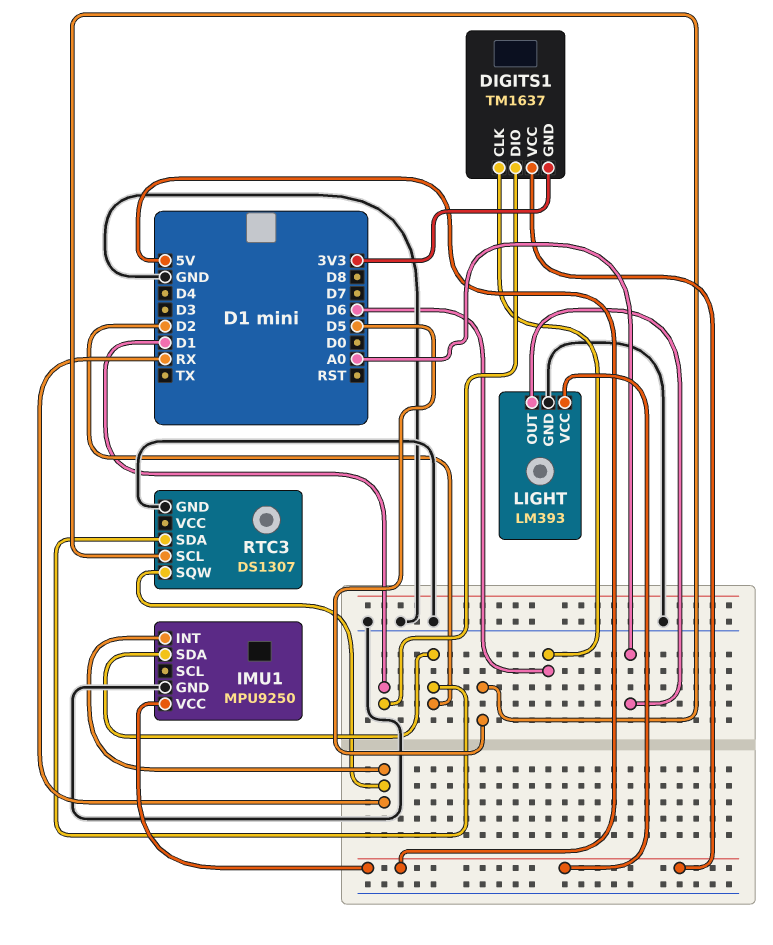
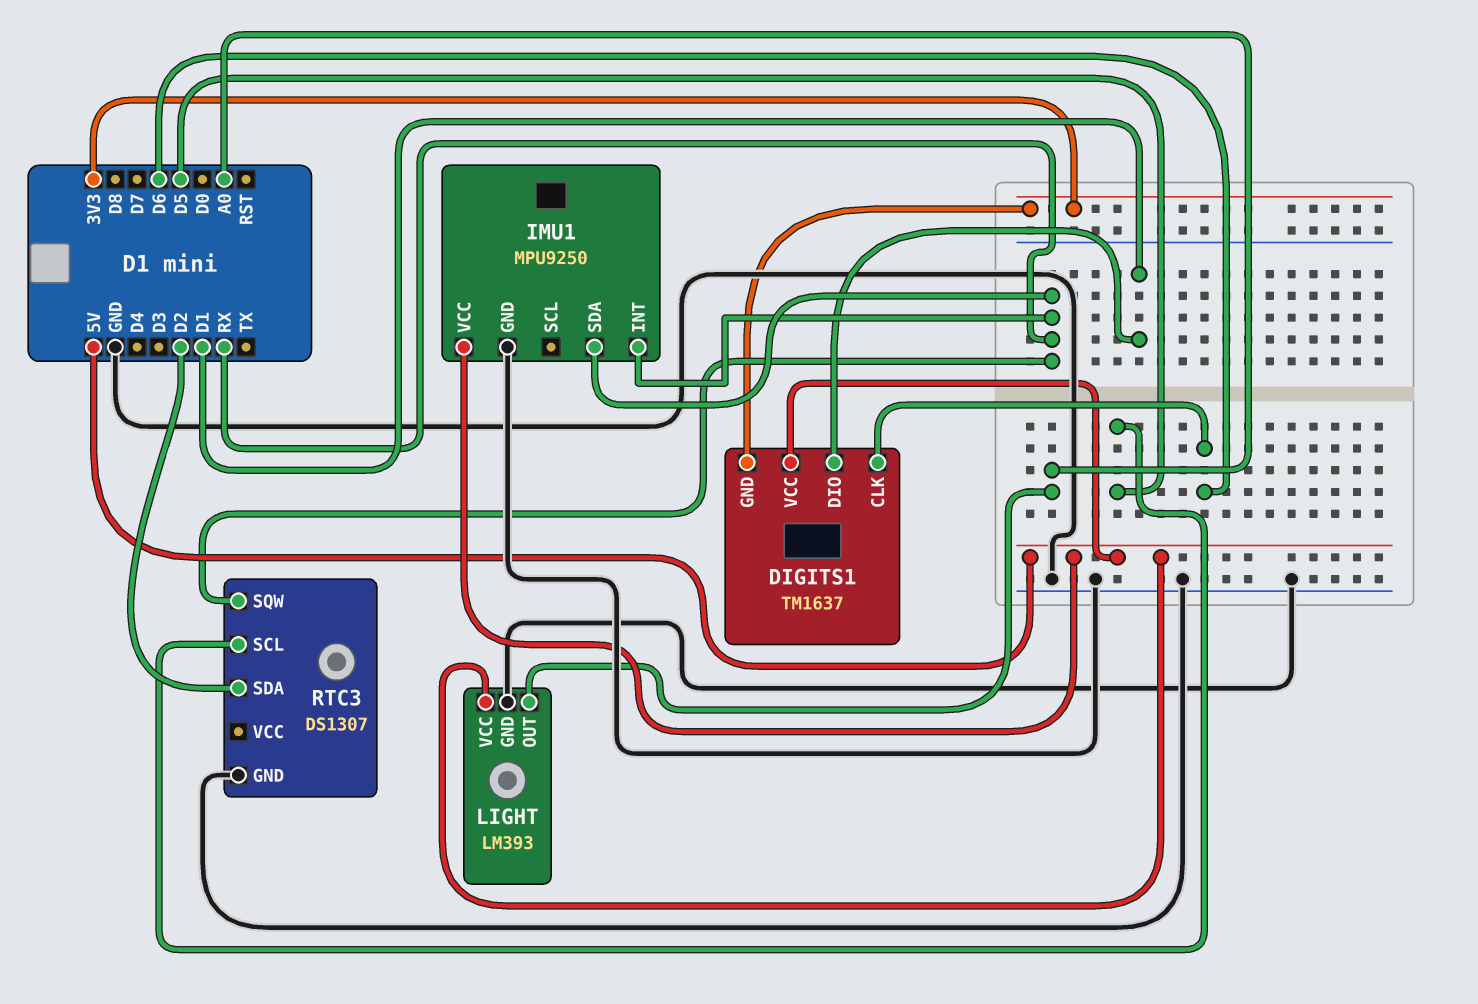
IMU1 pin SDA: D2 -> RX

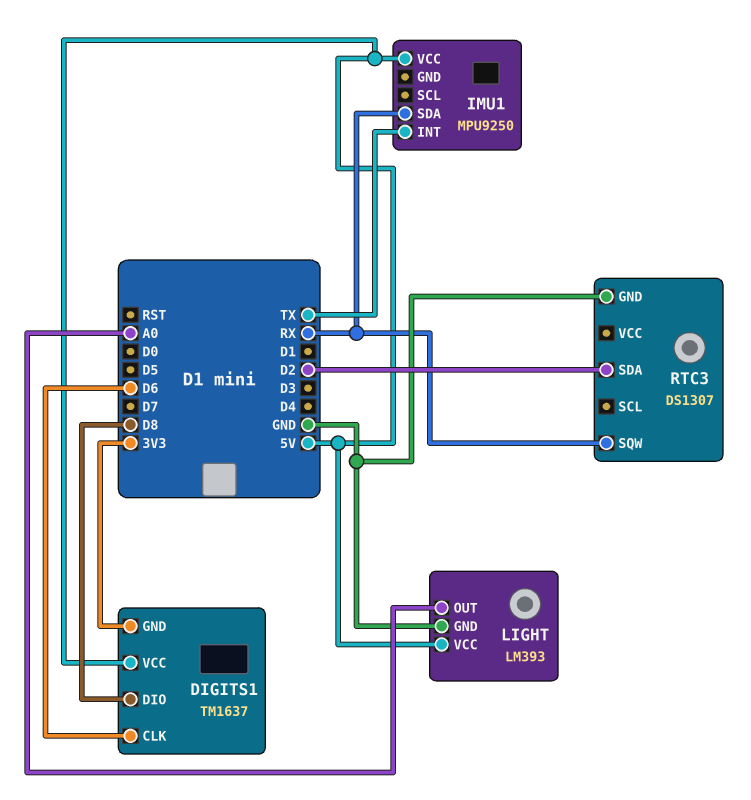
DIGITS1 pin DIO: D1 -> D8
IMU1 pin GND: GND -> none
IMU1 pin INT: RX -> TX
RTC3 pin SCL: D5 -> none

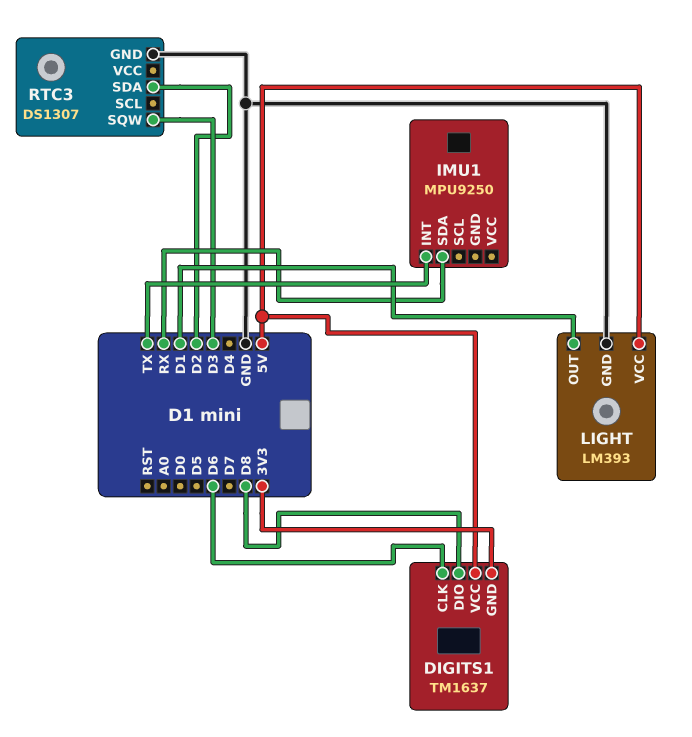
IMU1 pin VCC: 5V -> none
LIGHT pin OUT: A0 -> D1
RTC3 pin SQW: RX -> D3

